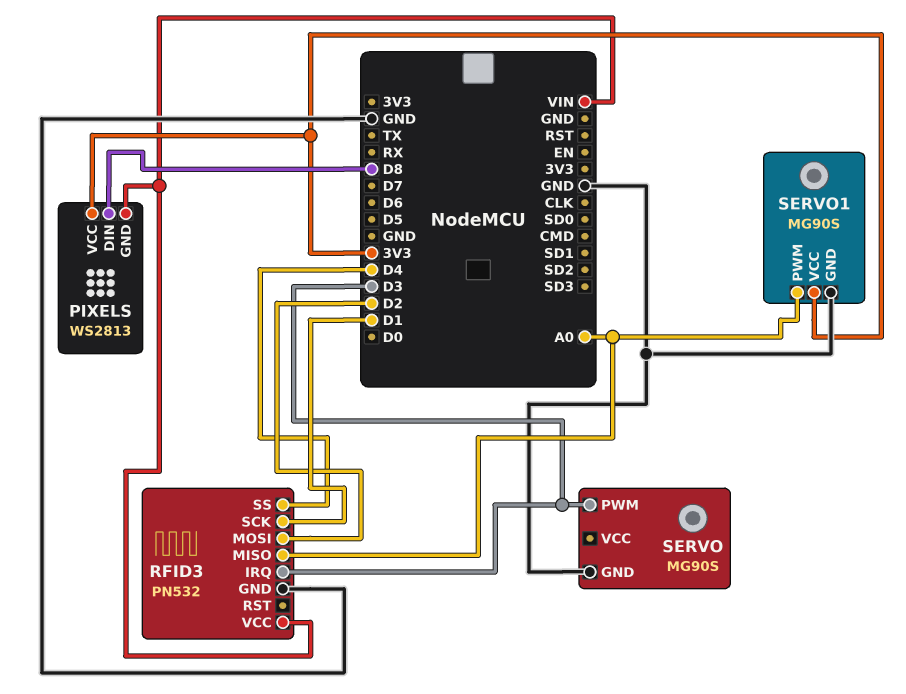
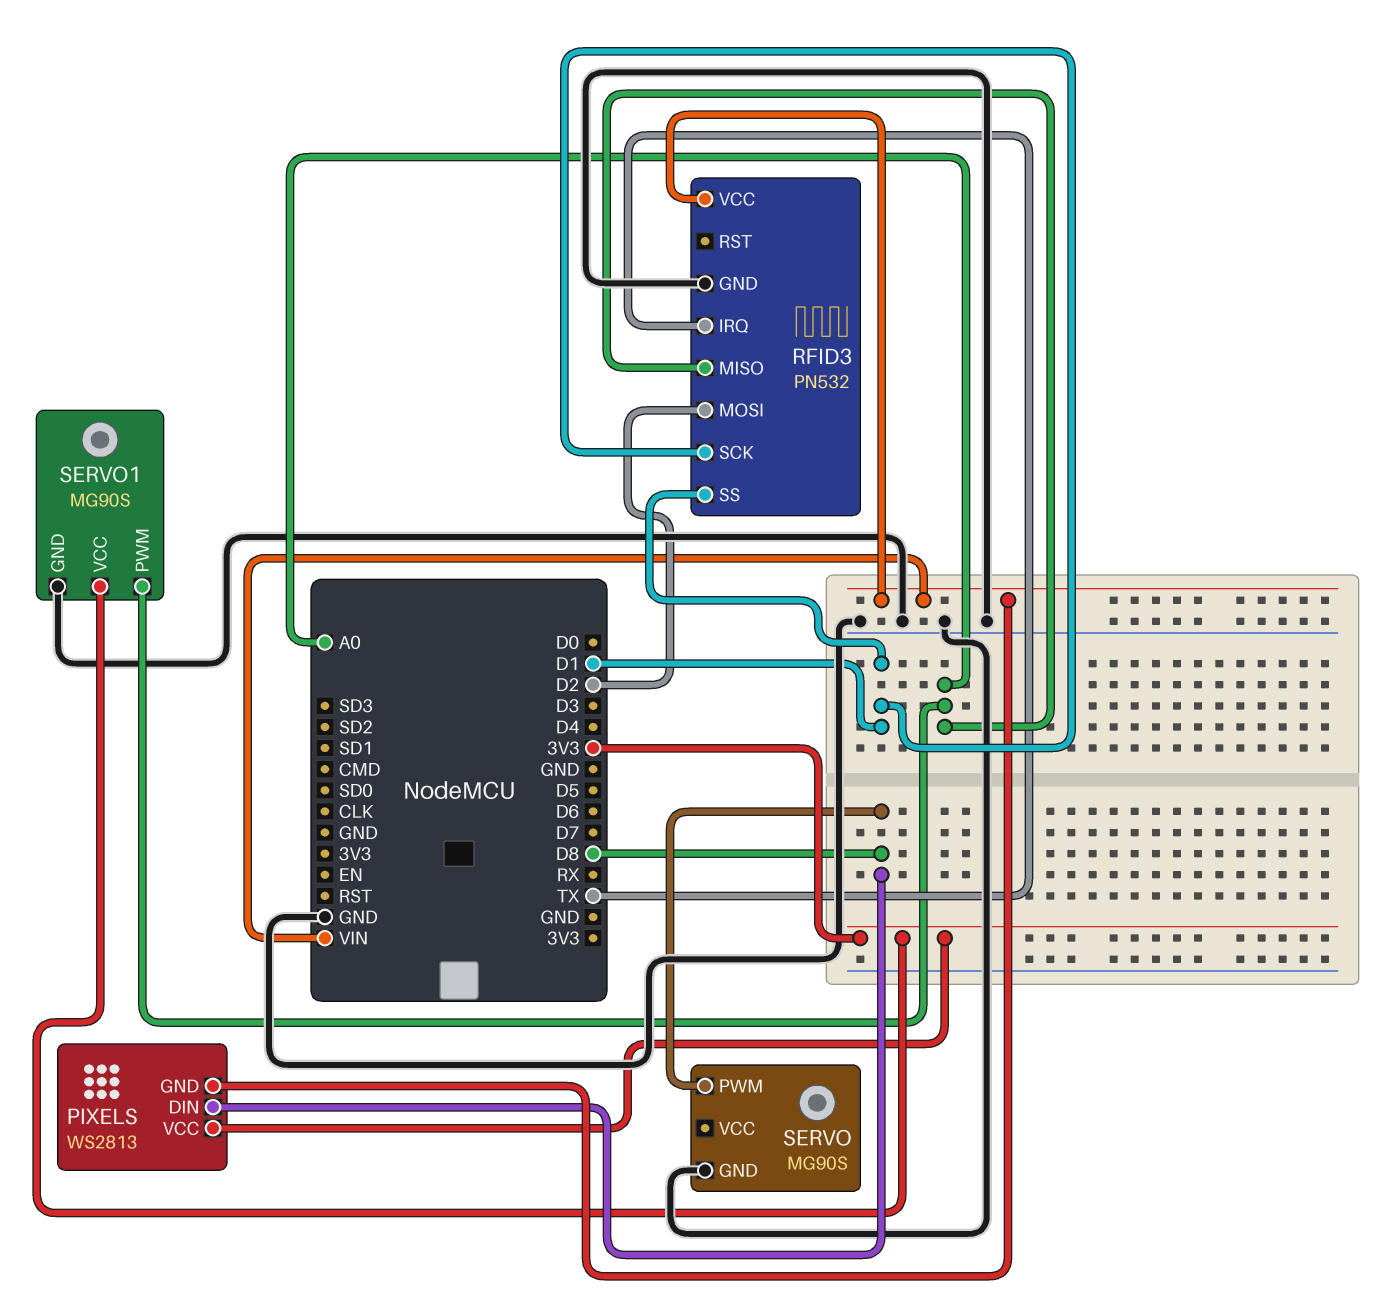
RFID3 pin IRQ: D3 -> TX
RFID3 pin SS: D4 -> D1
SERVO pin PWM: D3 -> D8

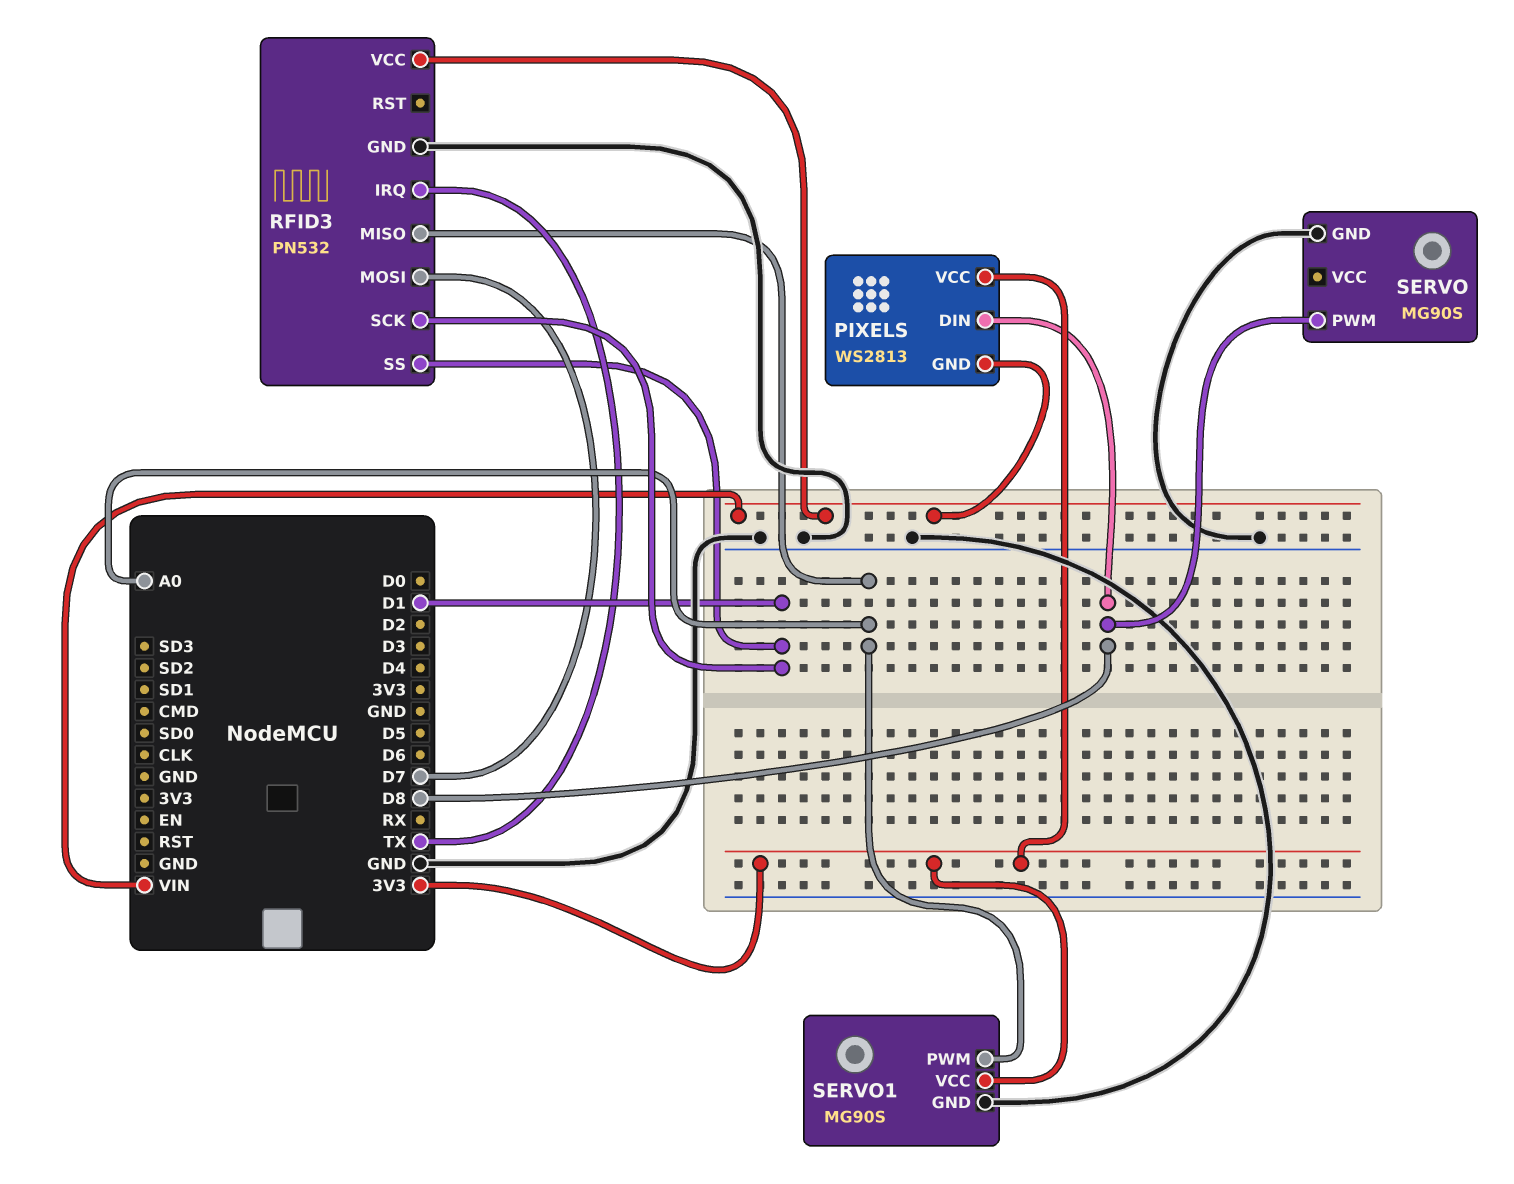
RFID3 pin MOSI: D2 -> D7

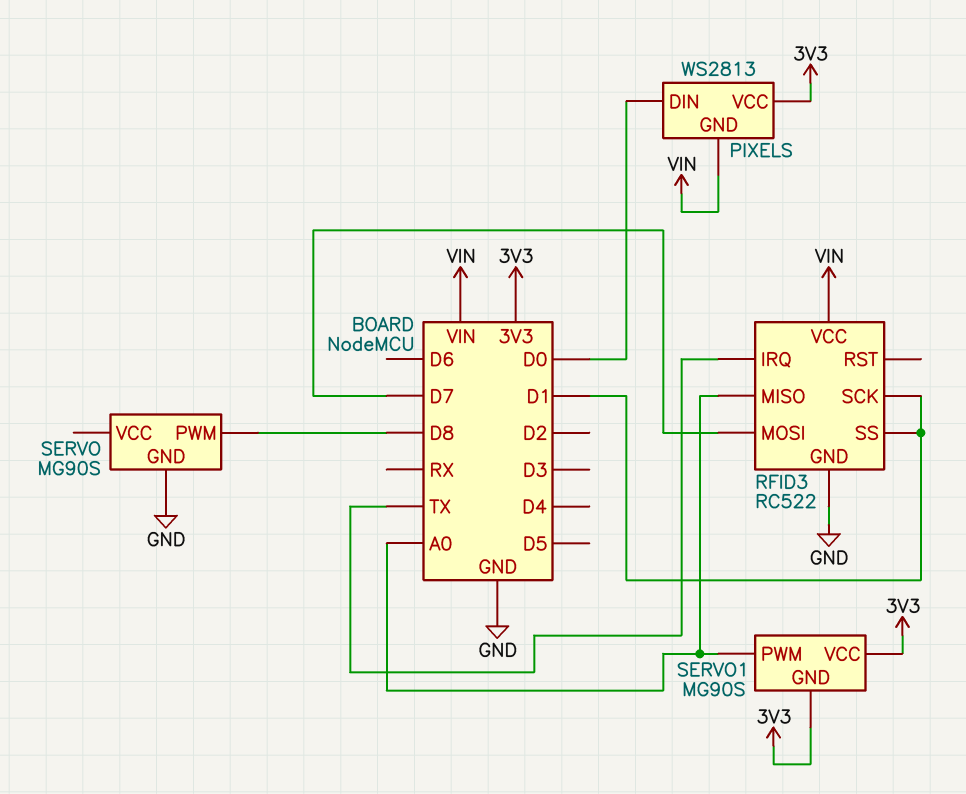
PIXELS pin DIN: D8 -> D0
RFID3: PN532 -> RC522
SERVO1 pin GND: GND -> 3V3

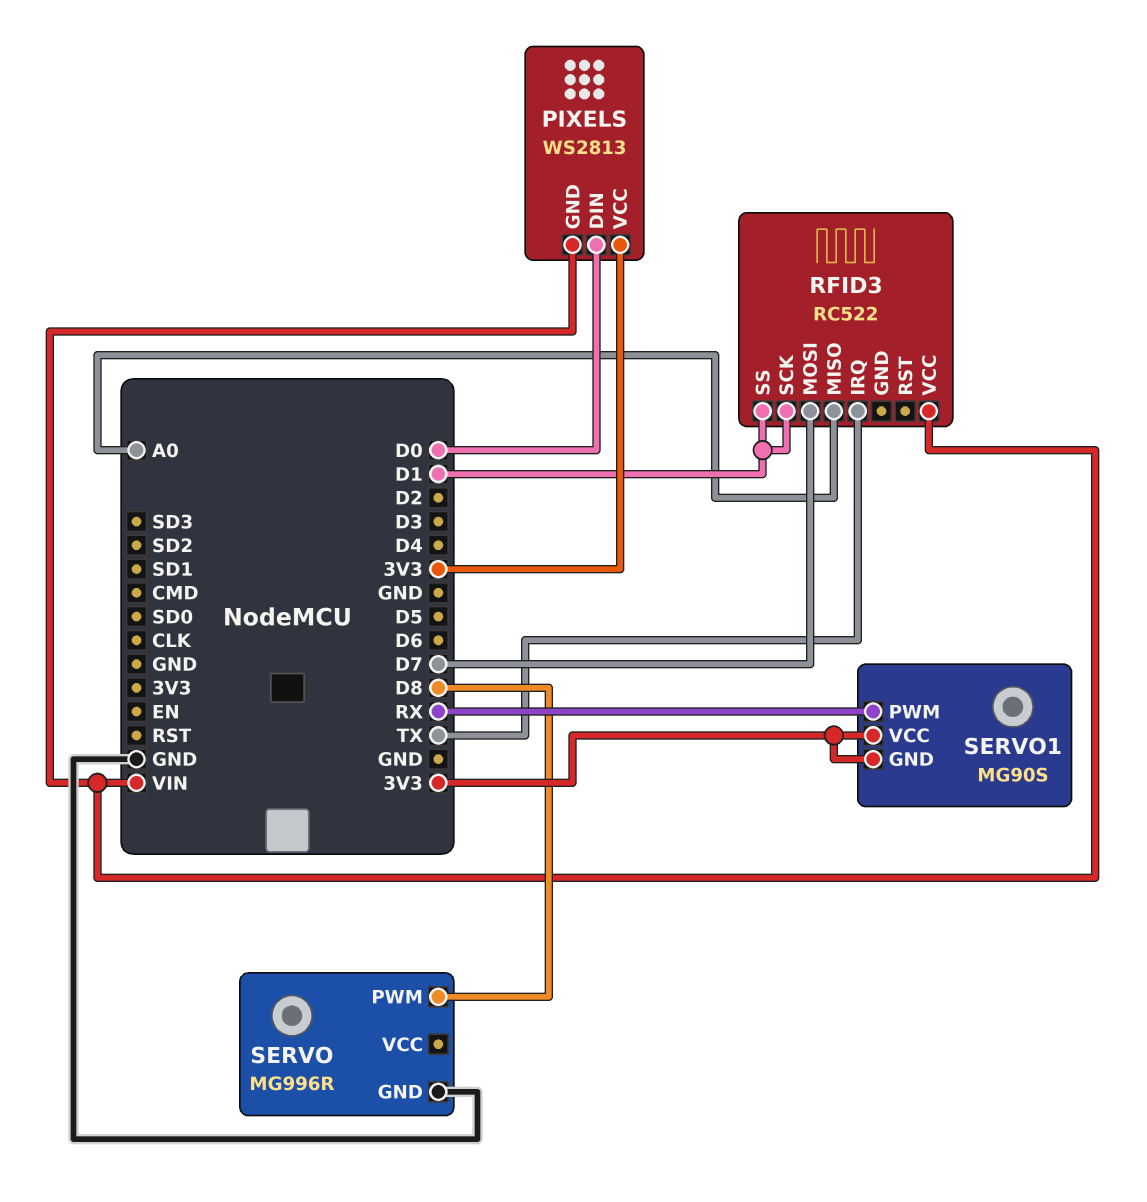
RFID3 pin GND: GND -> none
SERVO: MG90S -> MG996R
SERVO1 pin PWM: A0 -> RX

